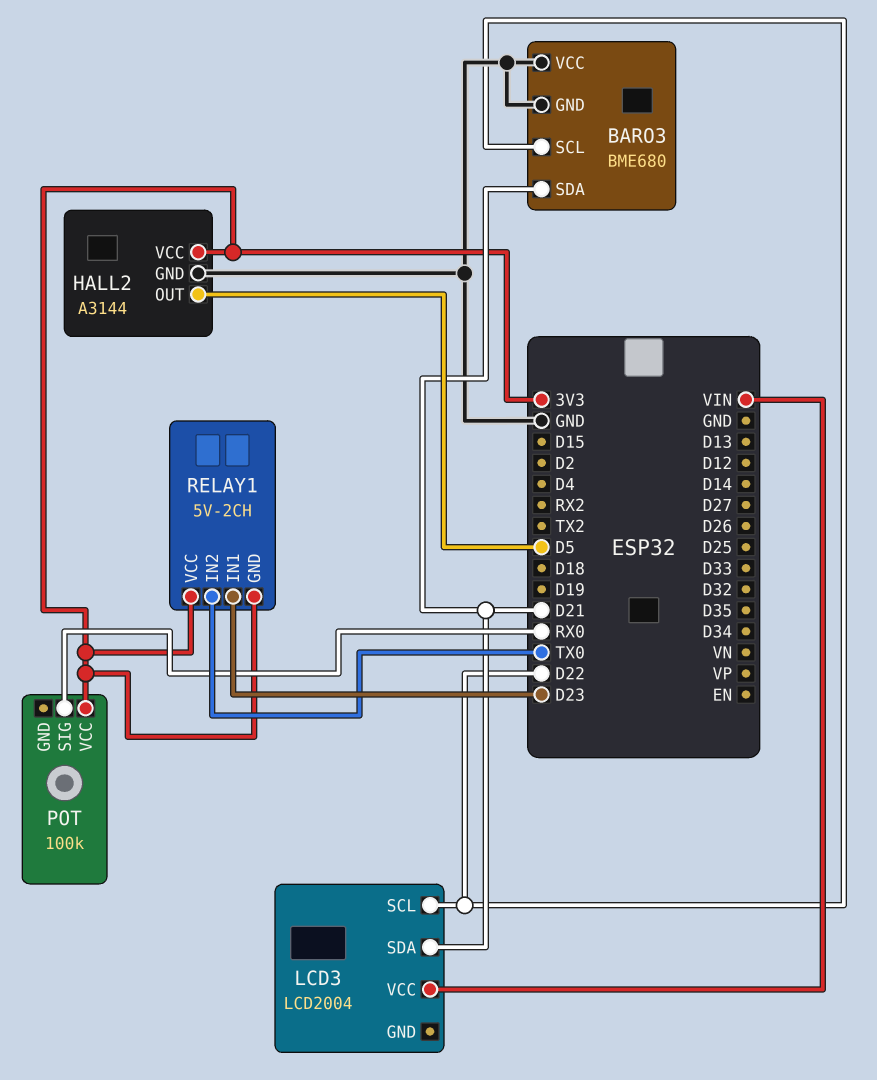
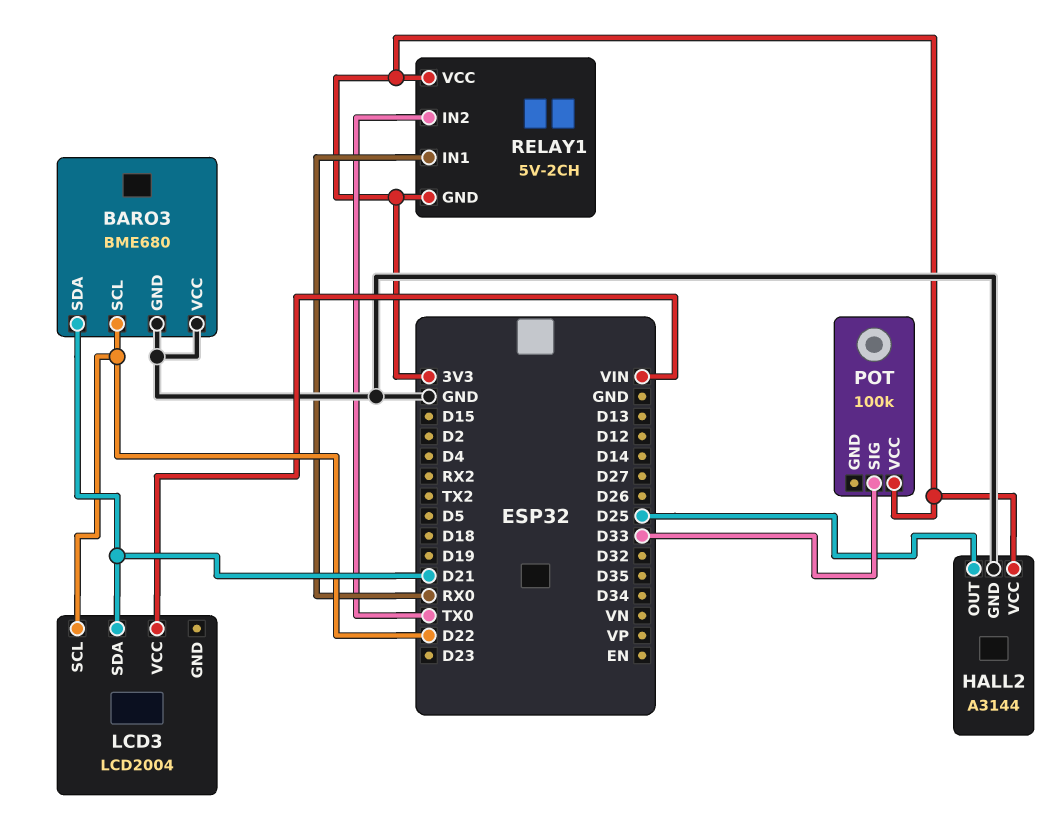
HALL2 pin OUT: D5 -> D25
POT pin SIG: RX0 -> D33
RELAY1 pin IN1: D23 -> RX0

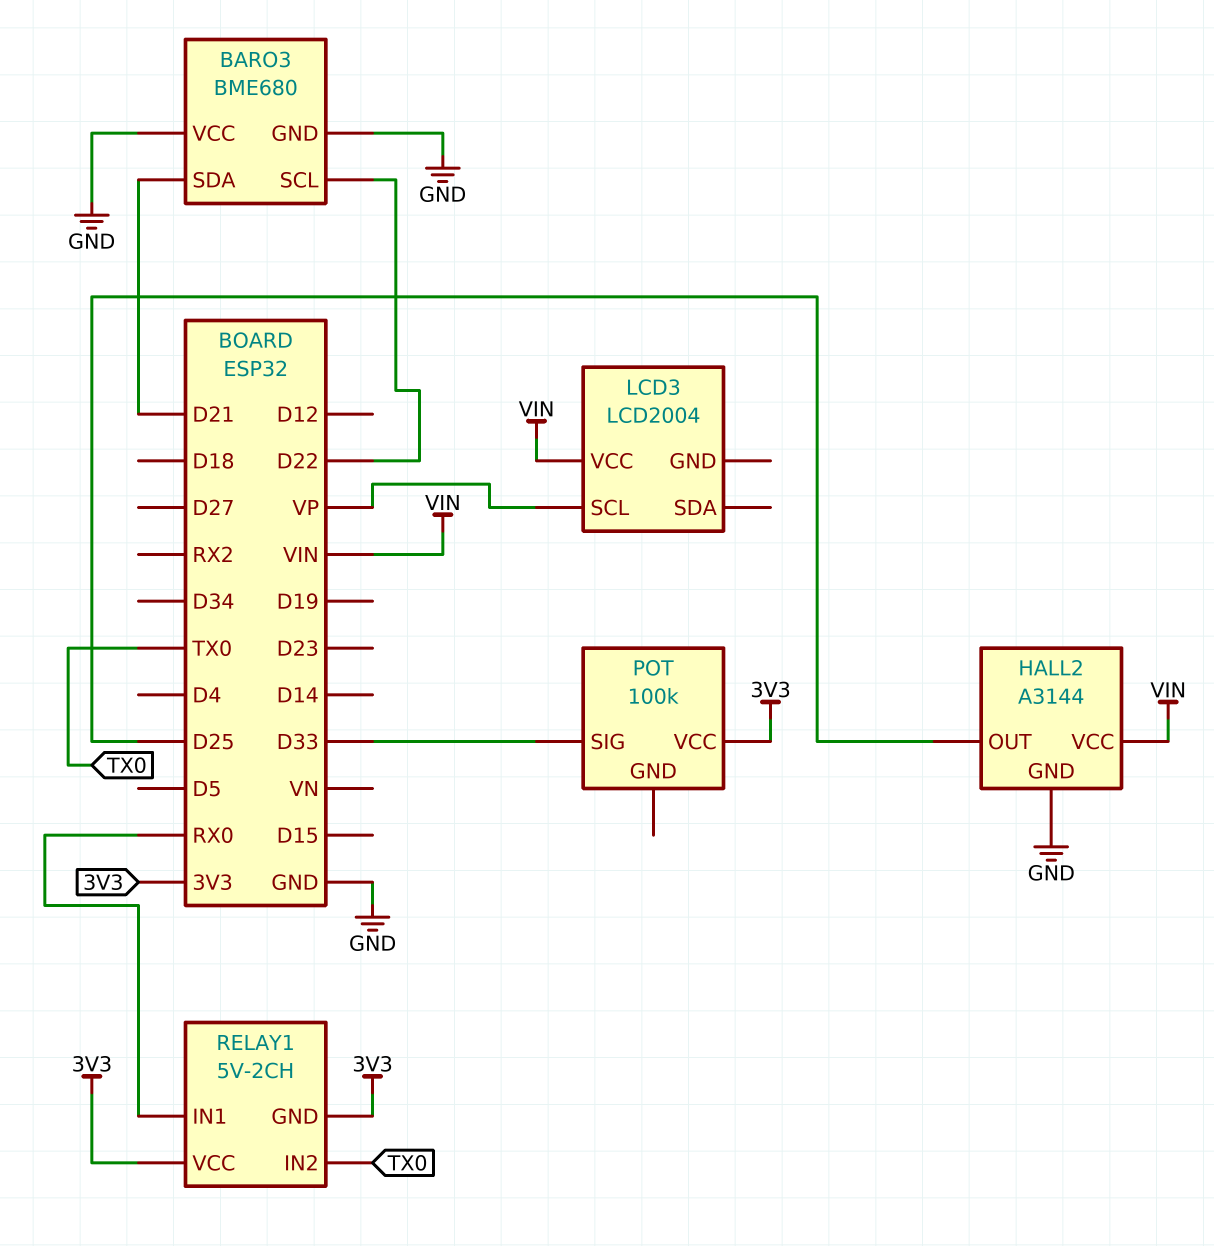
HALL2 pin VCC: 3V3 -> VIN
LCD3 pin SCL: D22 -> VP
LCD3 pin SDA: D21 -> none

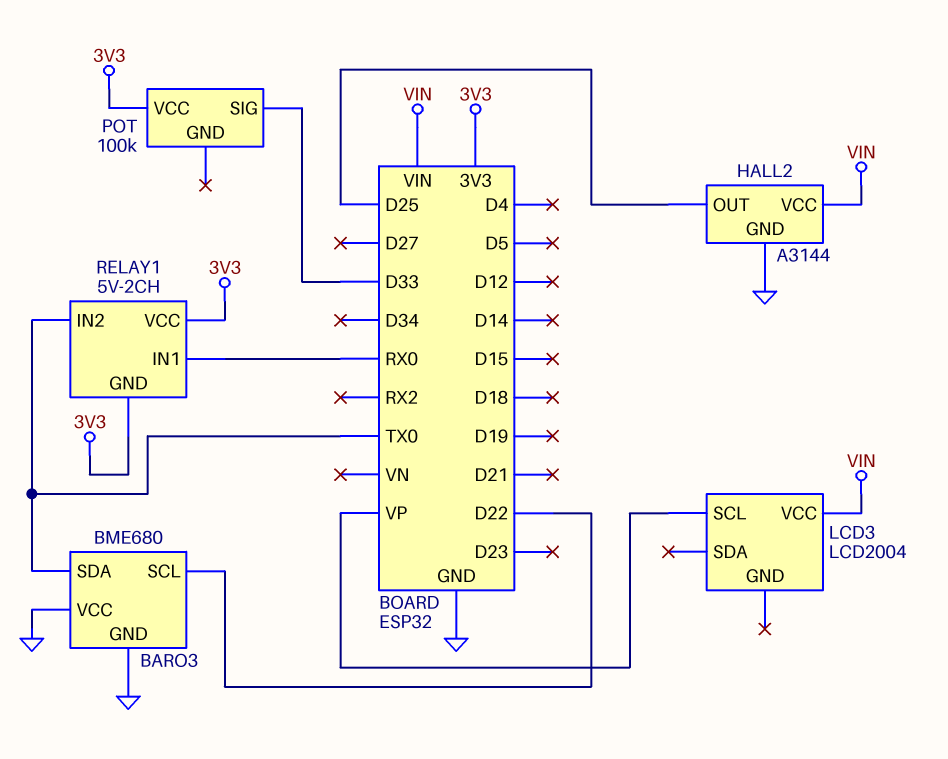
BARO3 pin SDA: D21 -> TX0

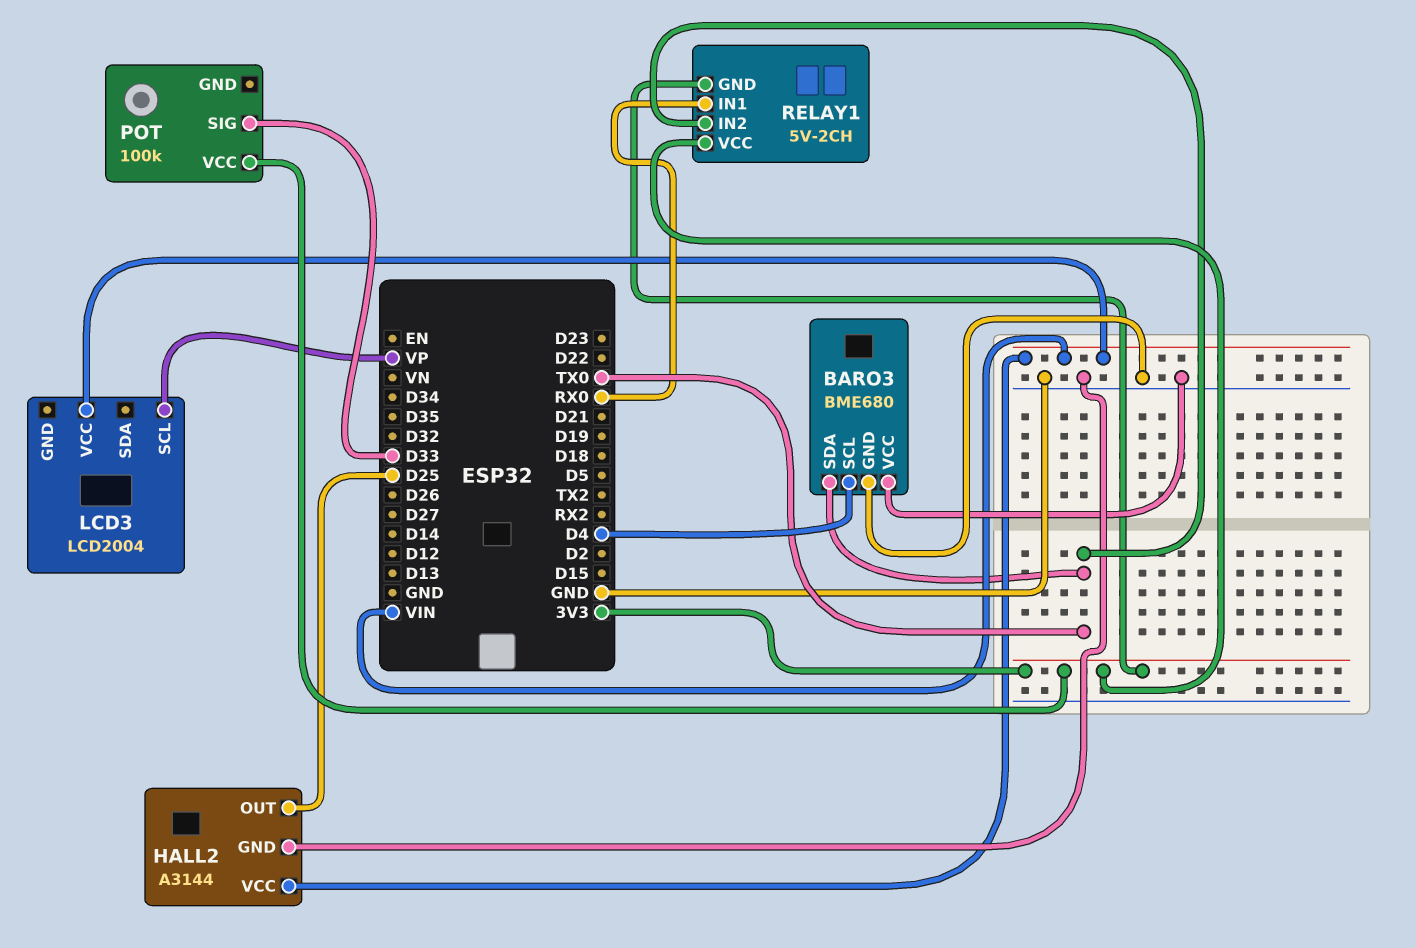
BARO3 pin SCL: D22 -> D4

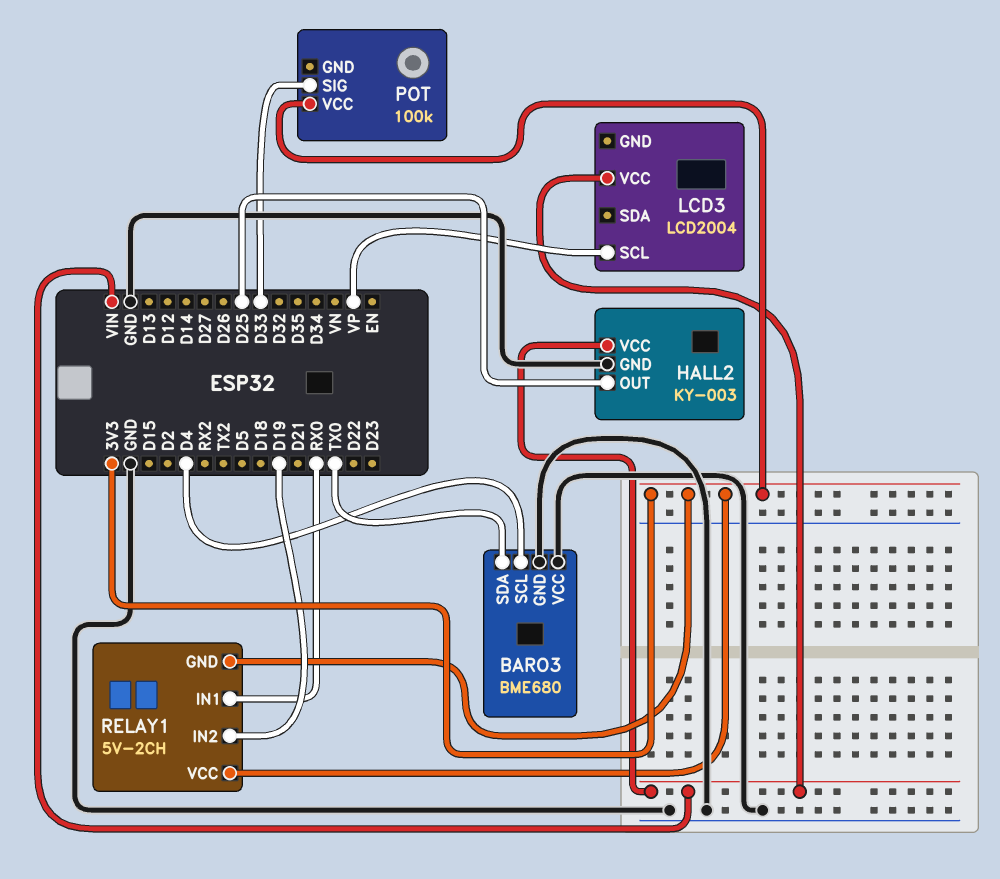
HALL2: A3144 -> KY-003
RELAY1 pin IN2: TX0 -> D19

